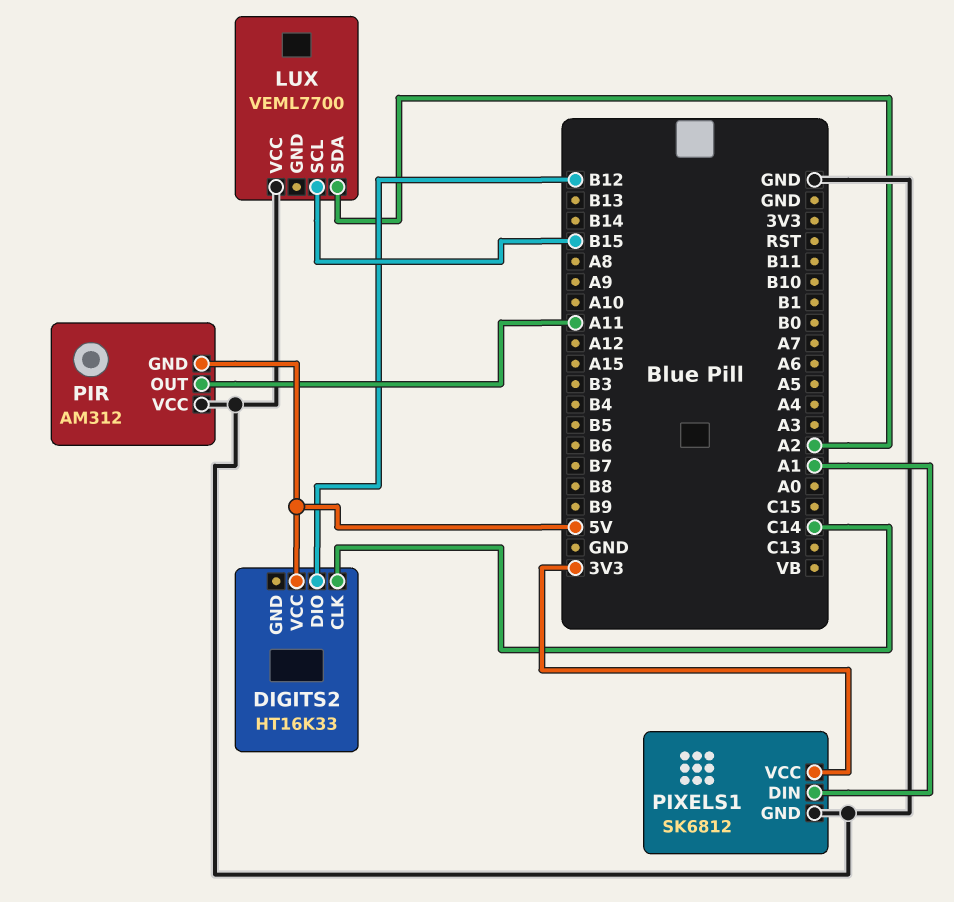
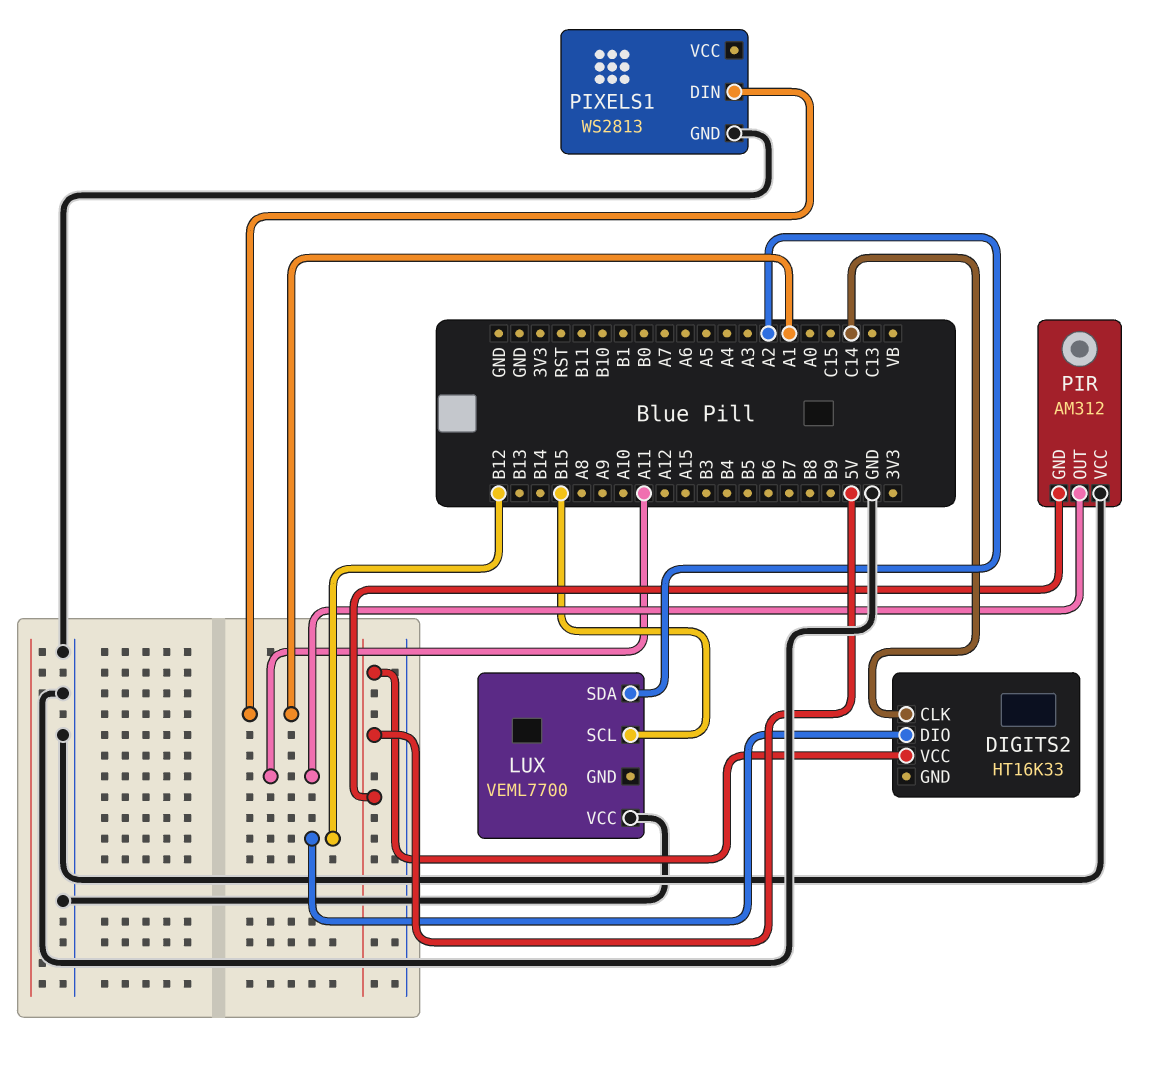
PIXELS1: SK6812 -> WS2813
PIXELS1 pin VCC: 3V3 -> none

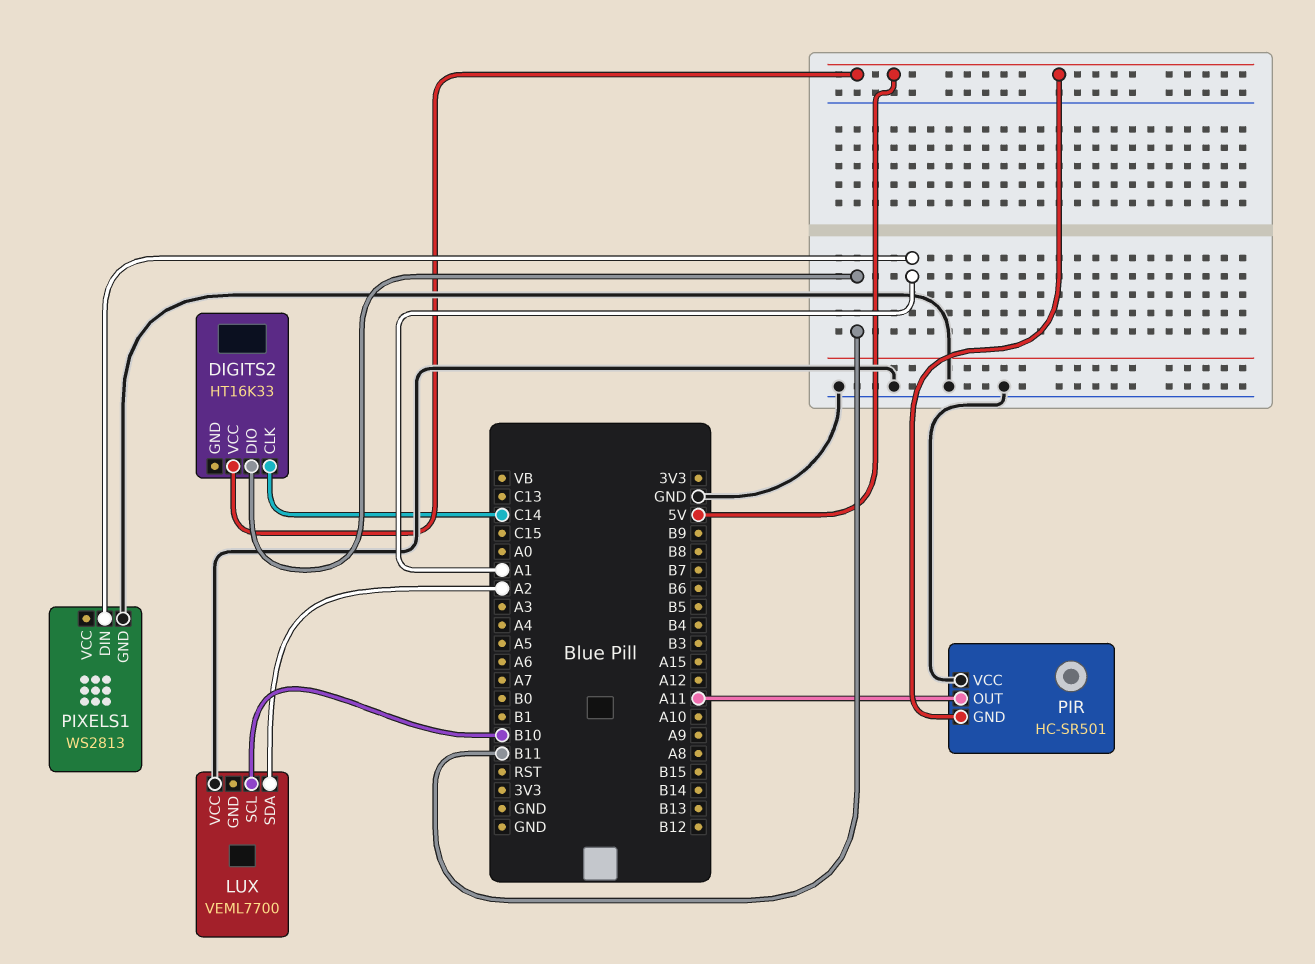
DIGITS2 pin DIO: B12 -> B11
LUX pin SCL: B15 -> B10
PIR: AM312 -> HC-SR501

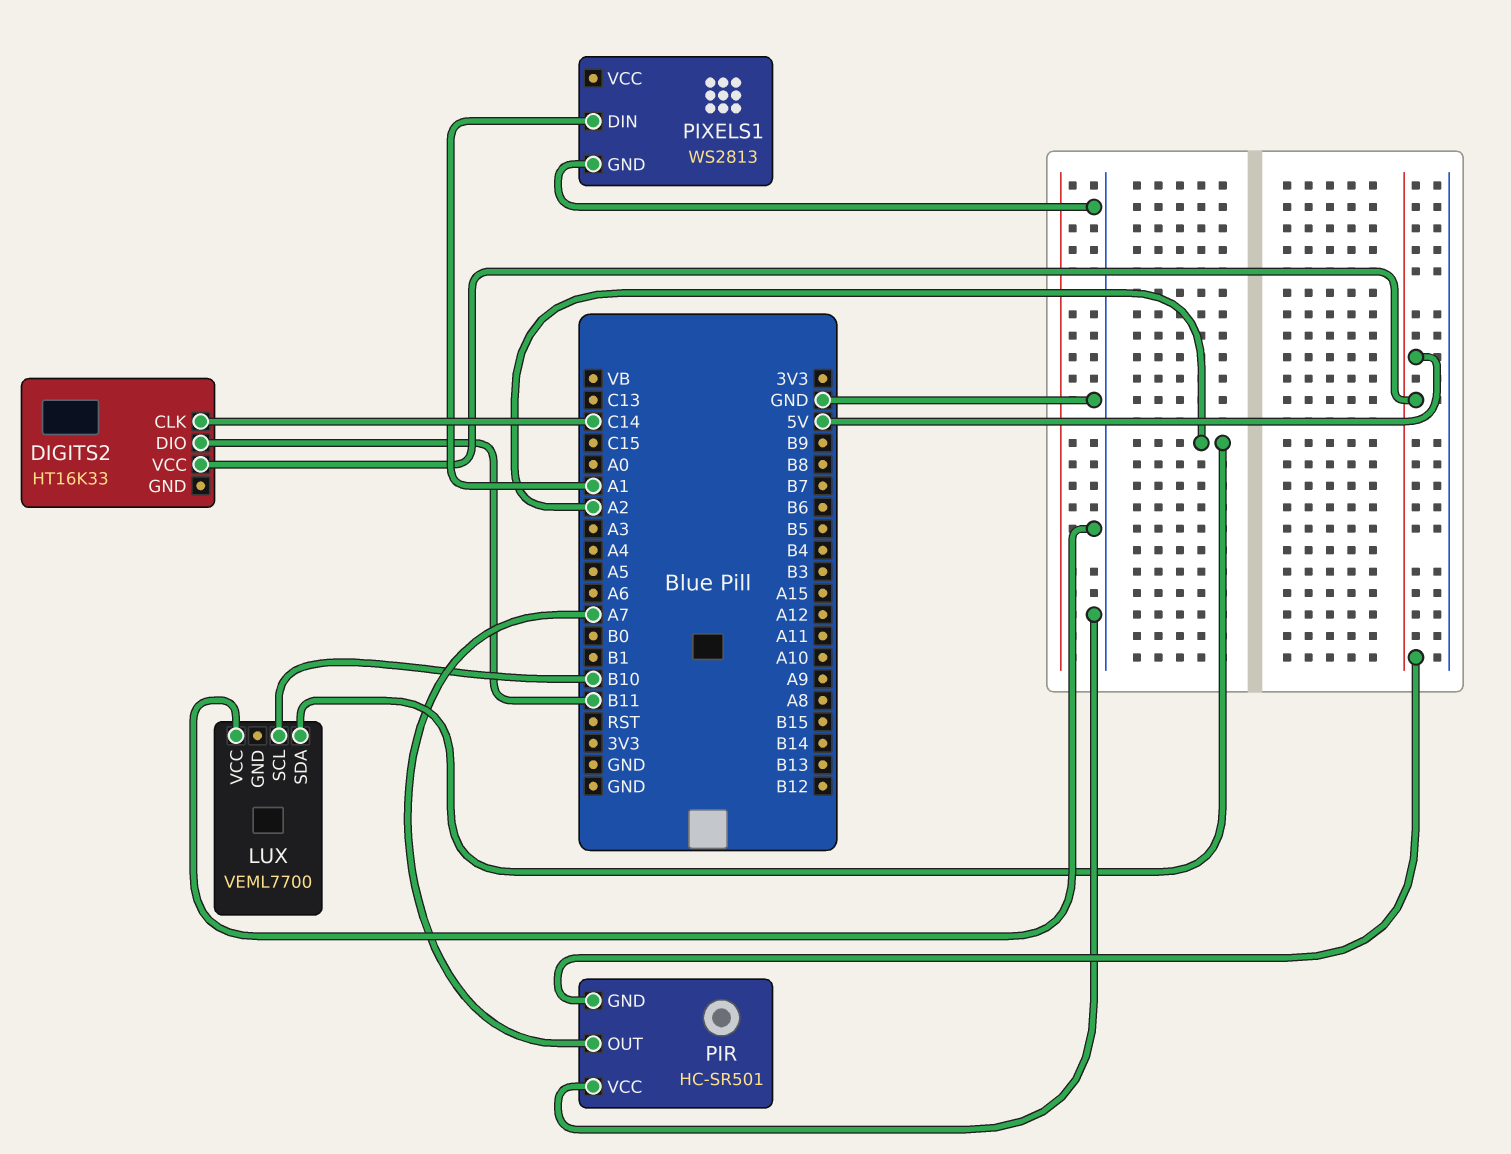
PIR pin OUT: A11 -> A7

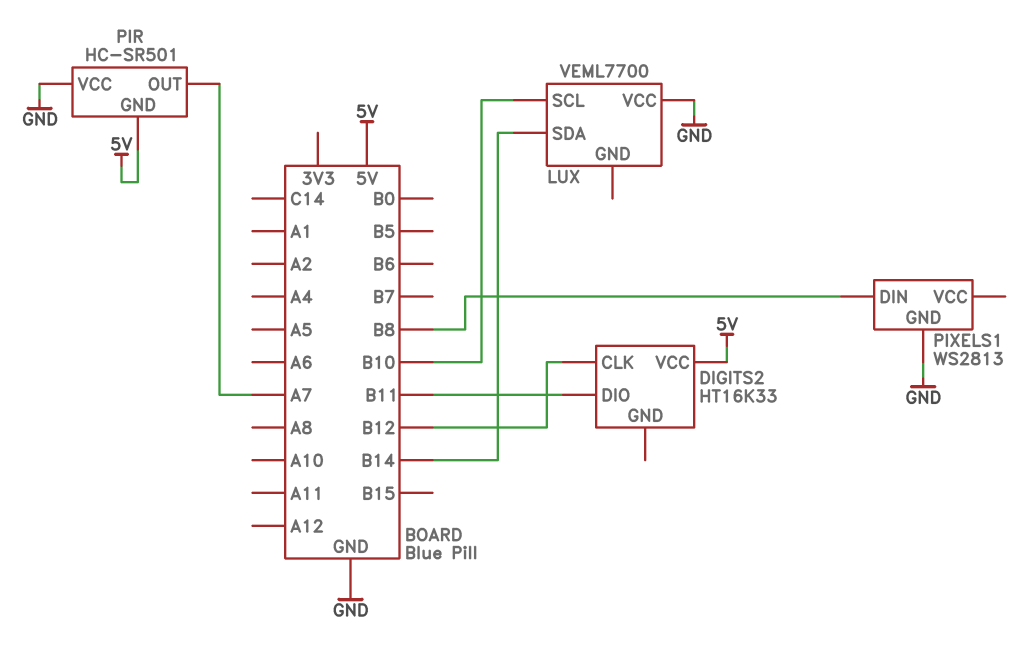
DIGITS2 pin CLK: C14 -> B12
LUX pin SDA: A2 -> B14
PIXELS1 pin DIN: A1 -> B8

